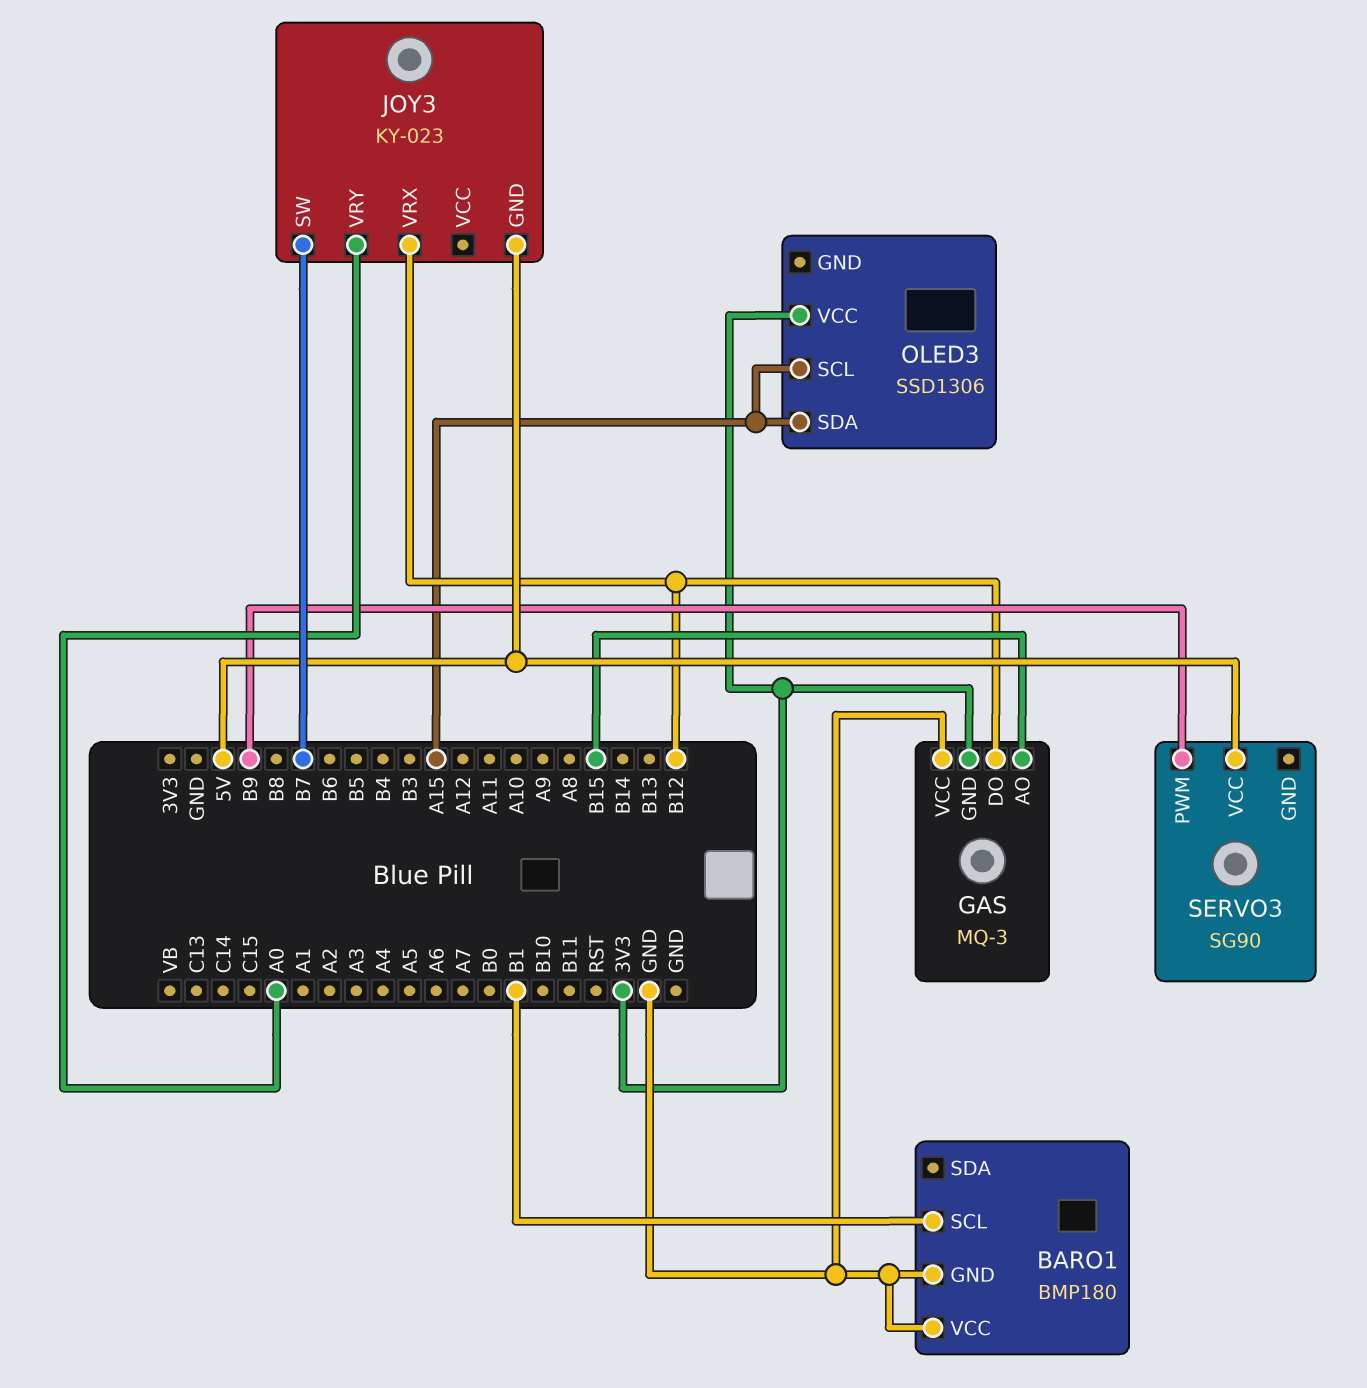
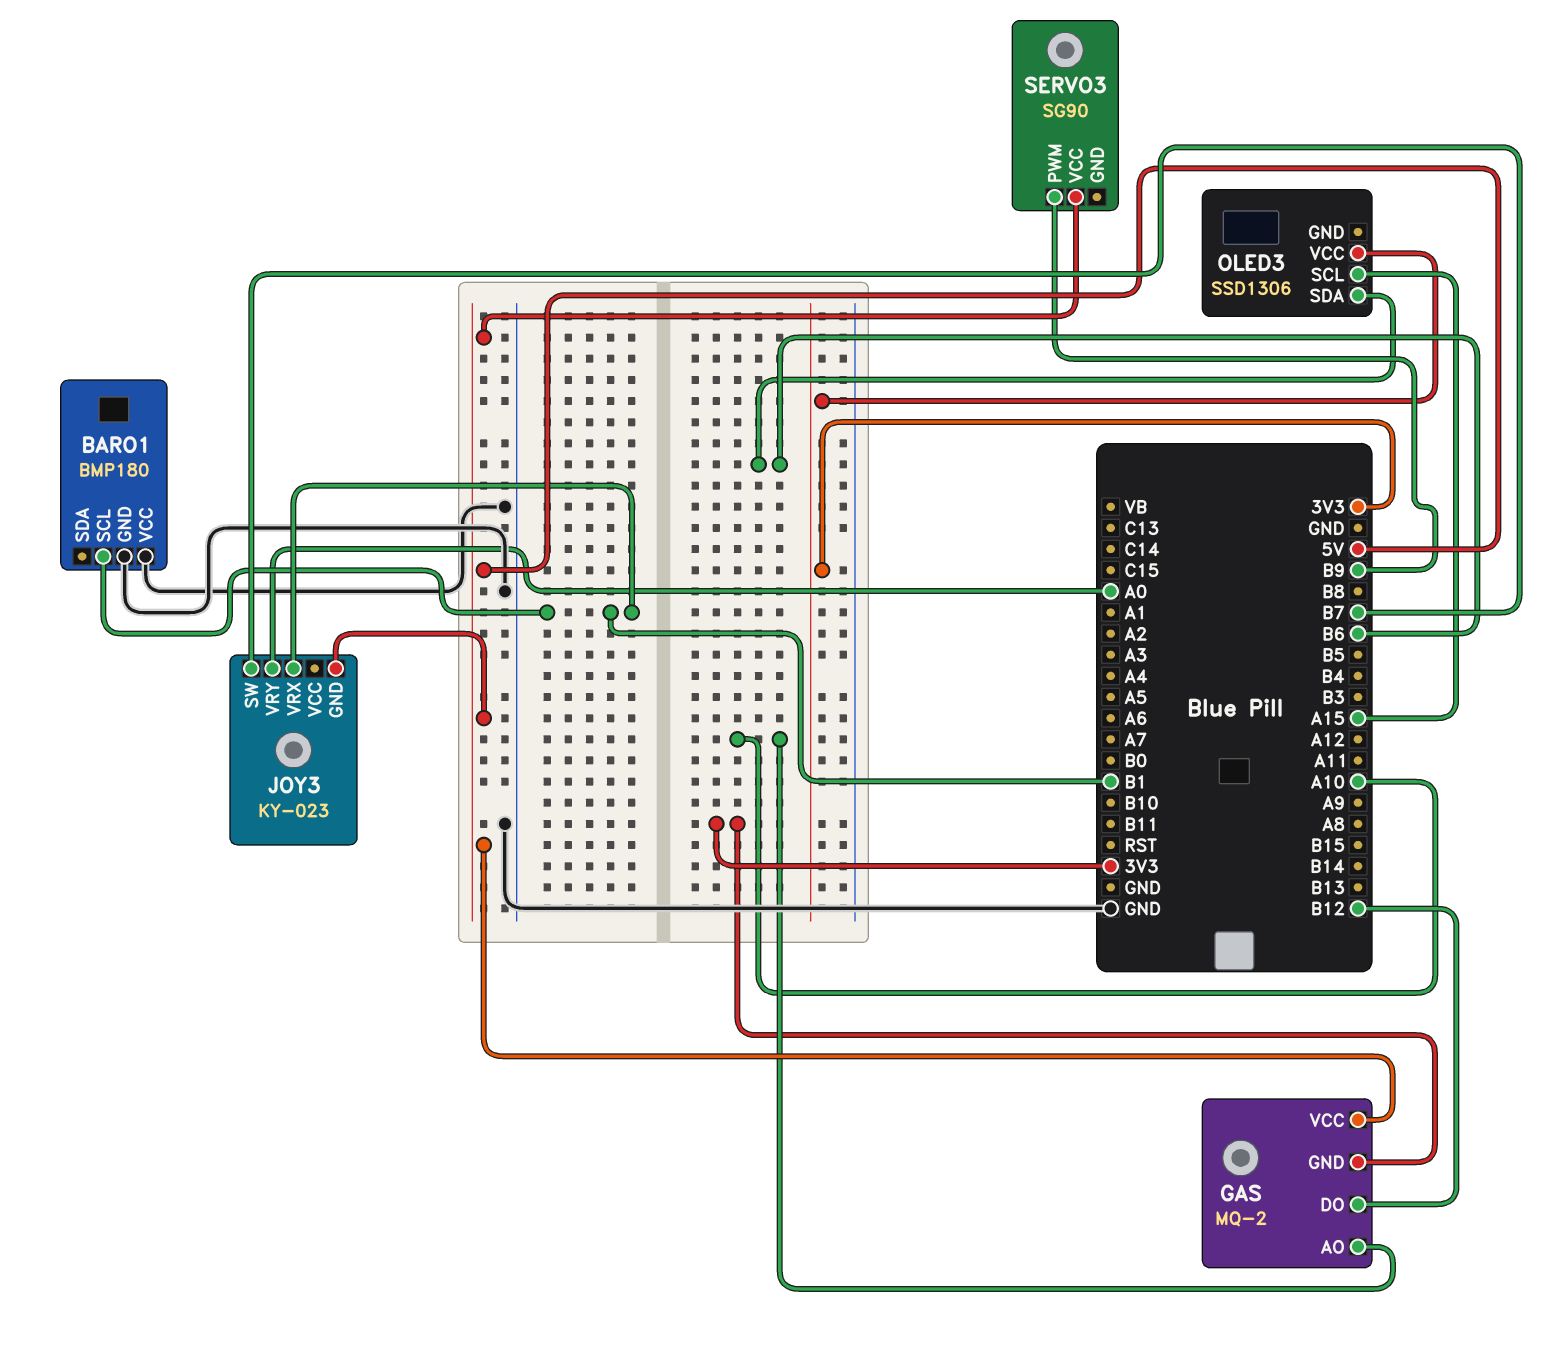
GAS: MQ-3 -> MQ-2
GAS pin AO: B15 -> A10
GAS pin VCC: GND -> 5V
JOY3 pin VRX: B12 -> B1
OLED3 pin SDA: A15 -> B6

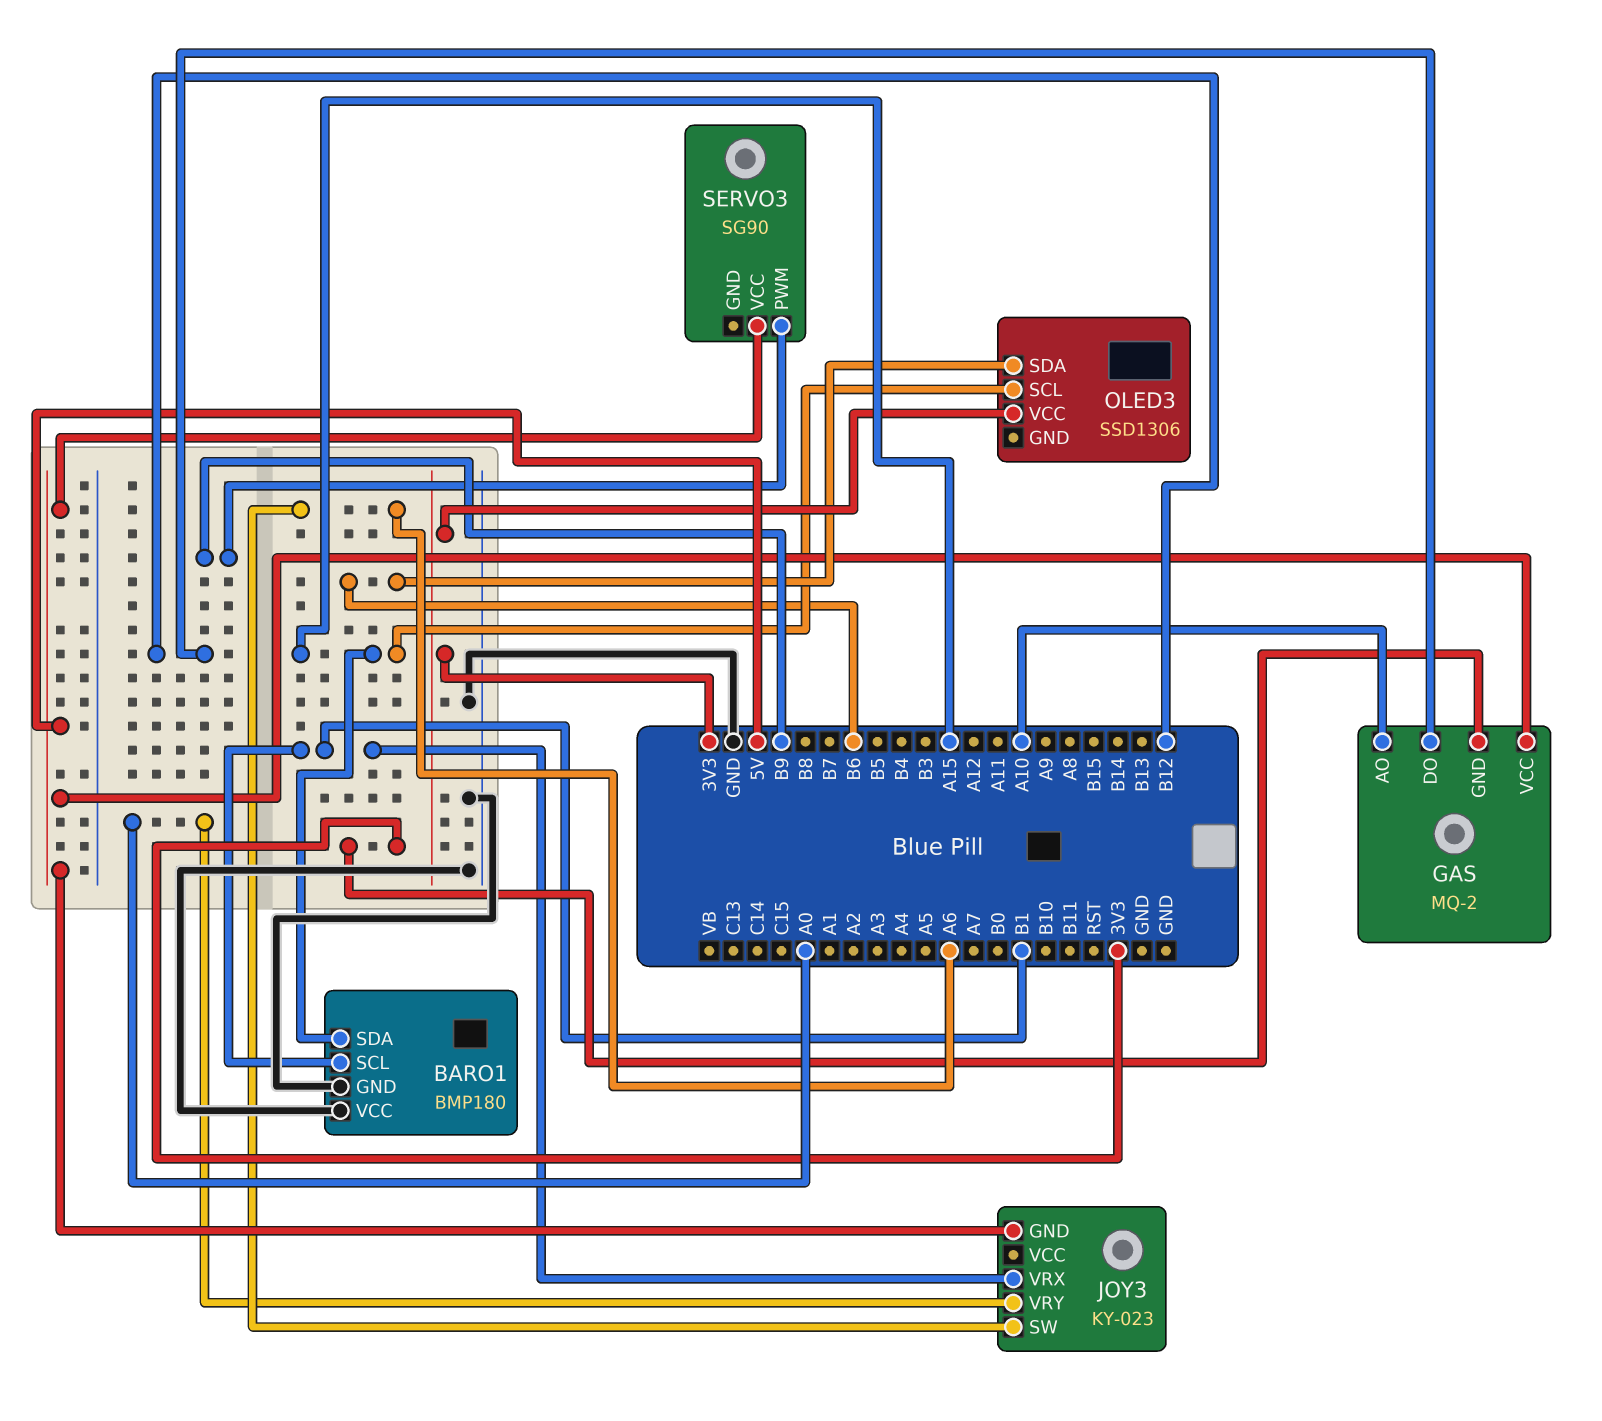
BARO1 pin SDA: none -> A15
JOY3 pin SW: B7 -> A6

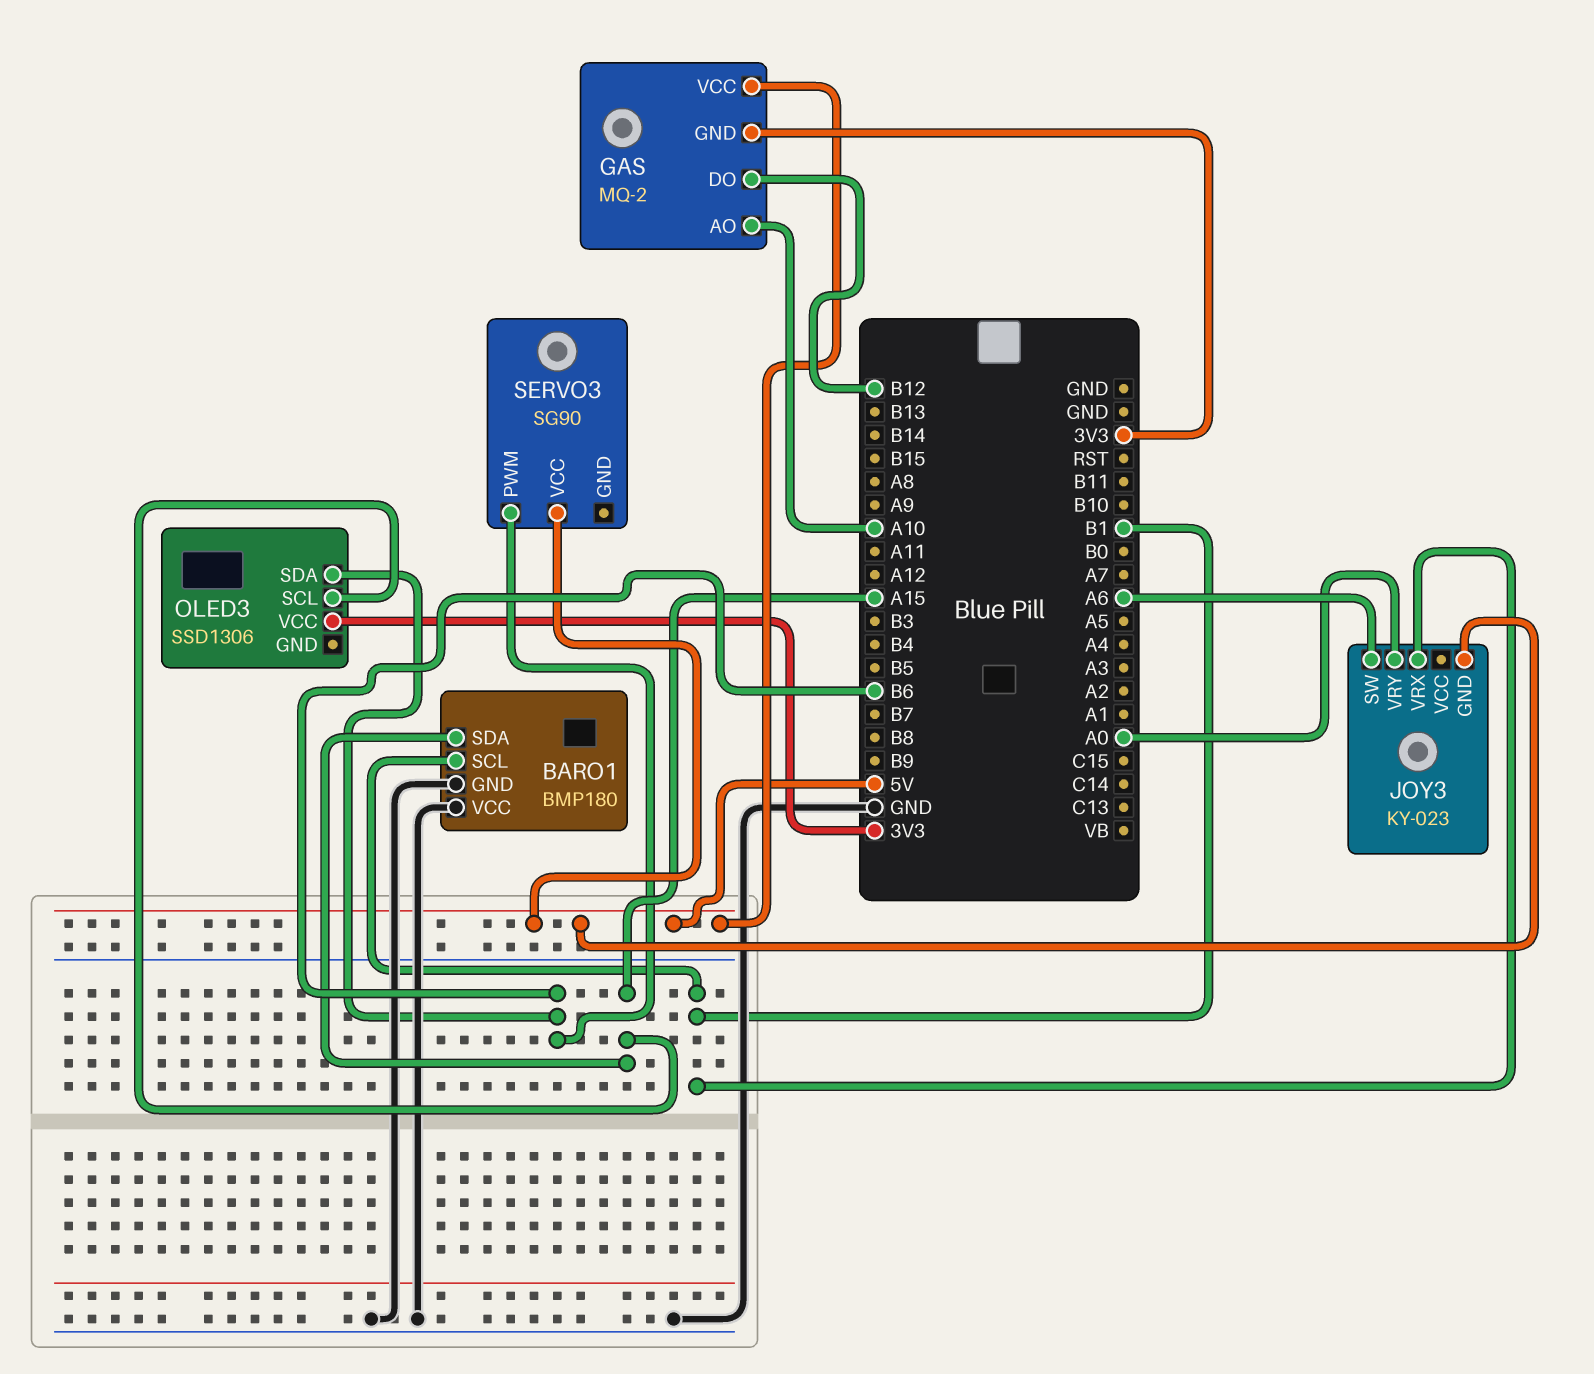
SERVO3 pin PWM: B9 -> B6

